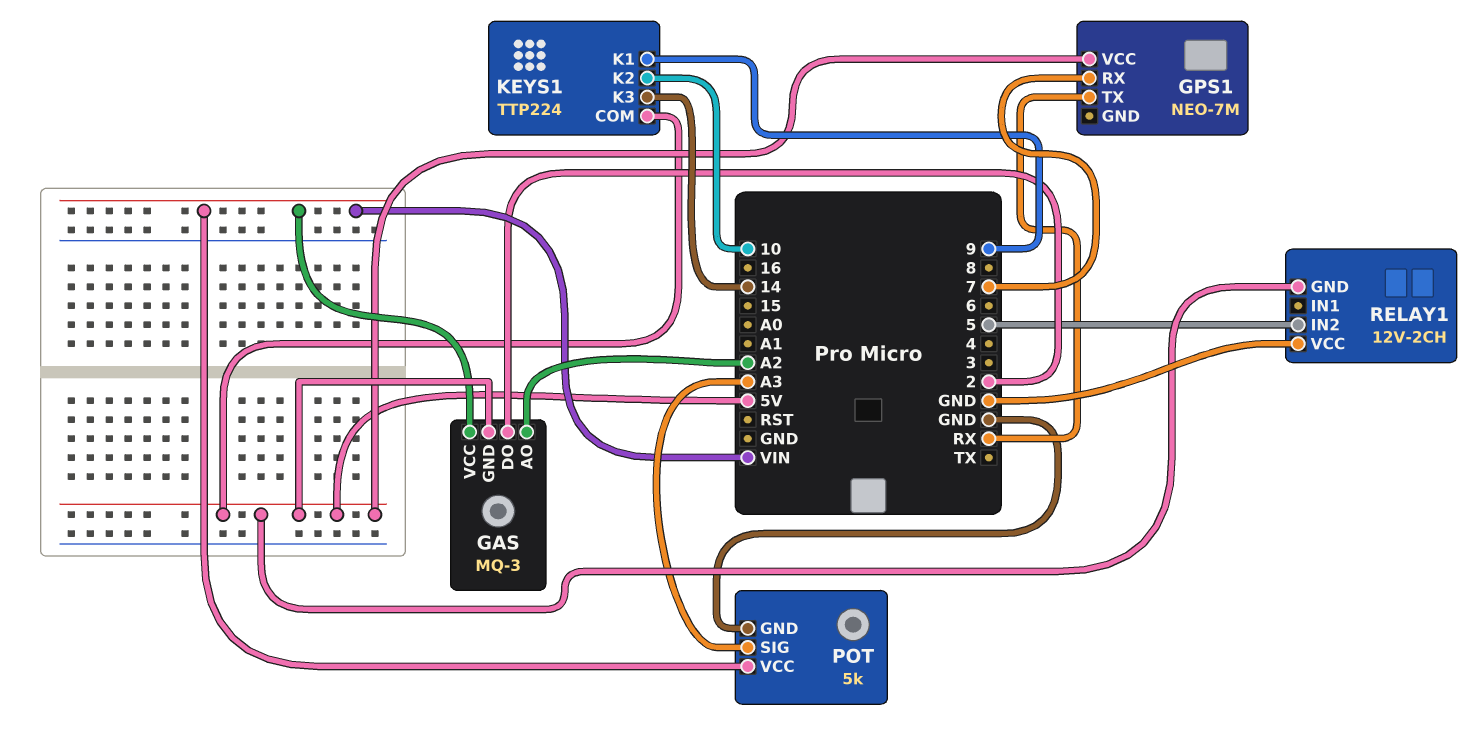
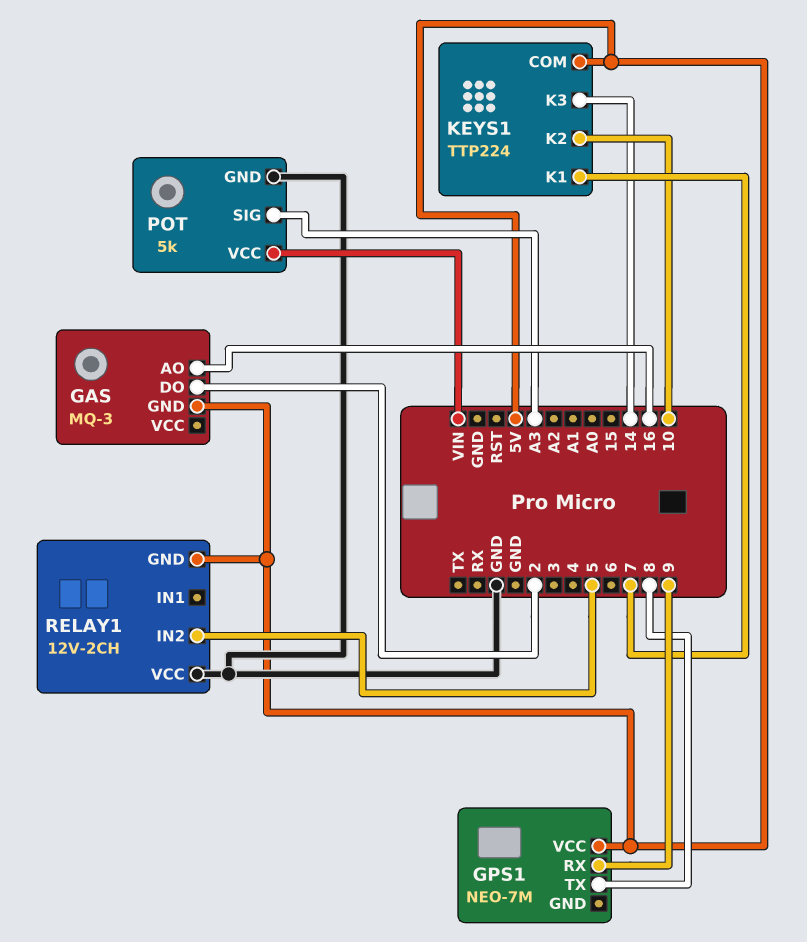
GAS pin AO: A2 -> 16
GAS pin VCC: VIN -> none
GPS1 pin RX: 7 -> 9
GPS1 pin TX: RX -> 8
KEYS1 pin K1: 9 -> 7

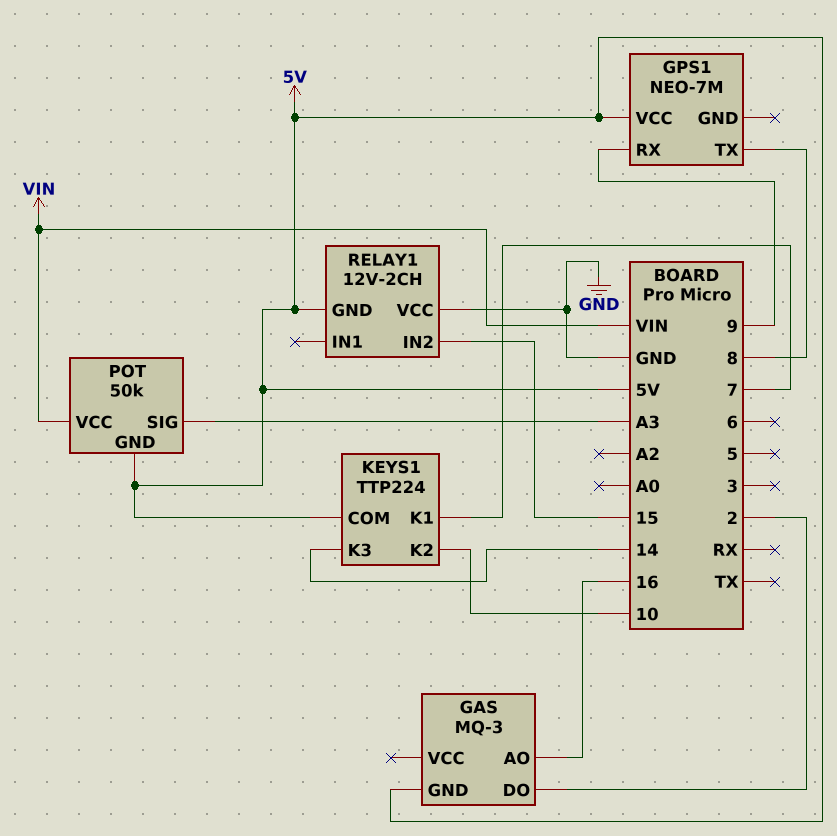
POT: 5k -> 50k
POT pin GND: GND -> 5V
RELAY1 pin IN2: 5 -> 15

